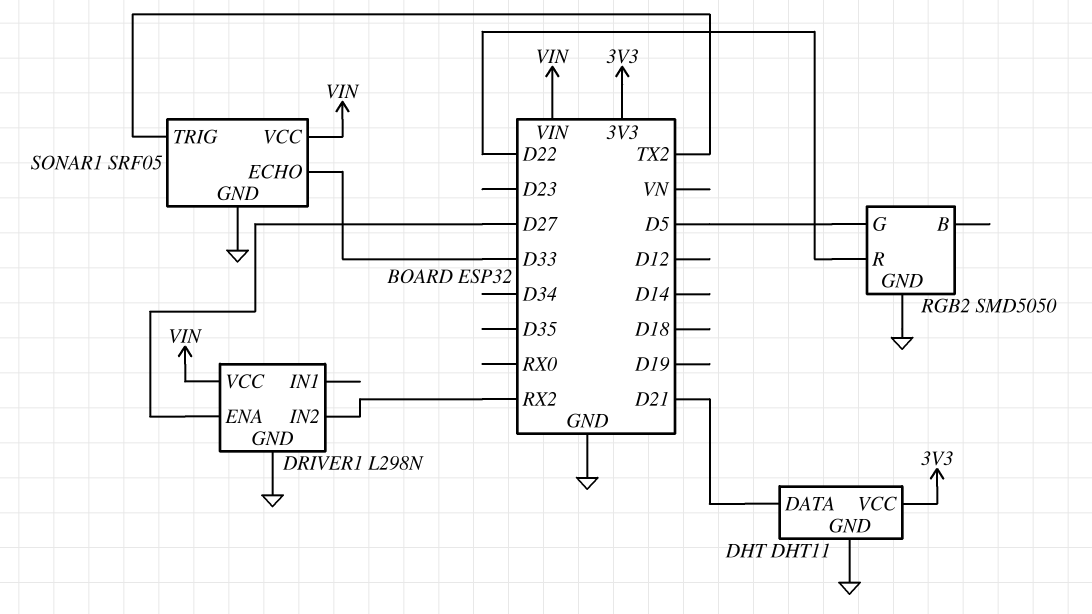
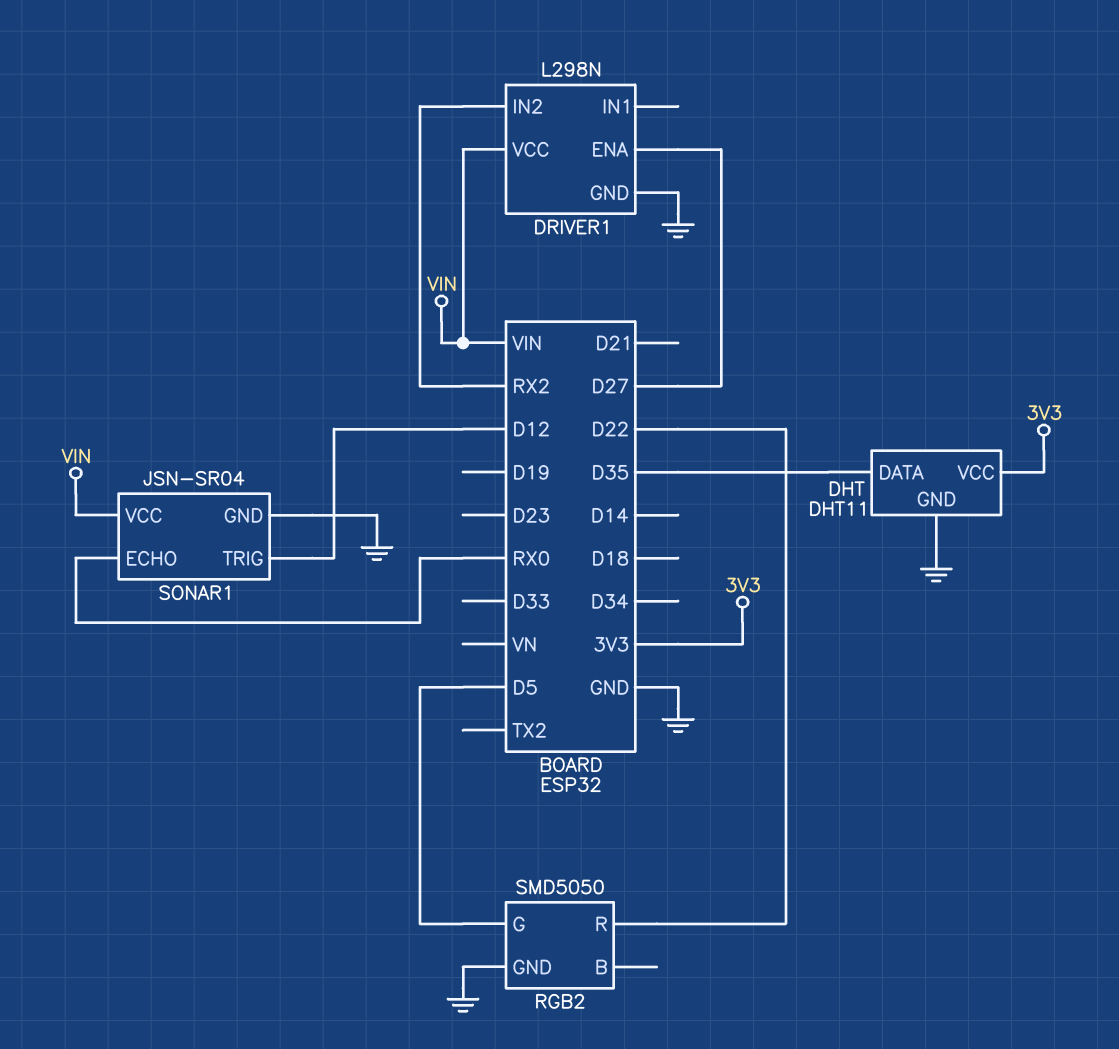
DHT pin DATA: D21 -> D35
SONAR1: SRF05 -> JSN-SR04
SONAR1 pin ECHO: D33 -> RX0
SONAR1 pin TRIG: TX2 -> D12

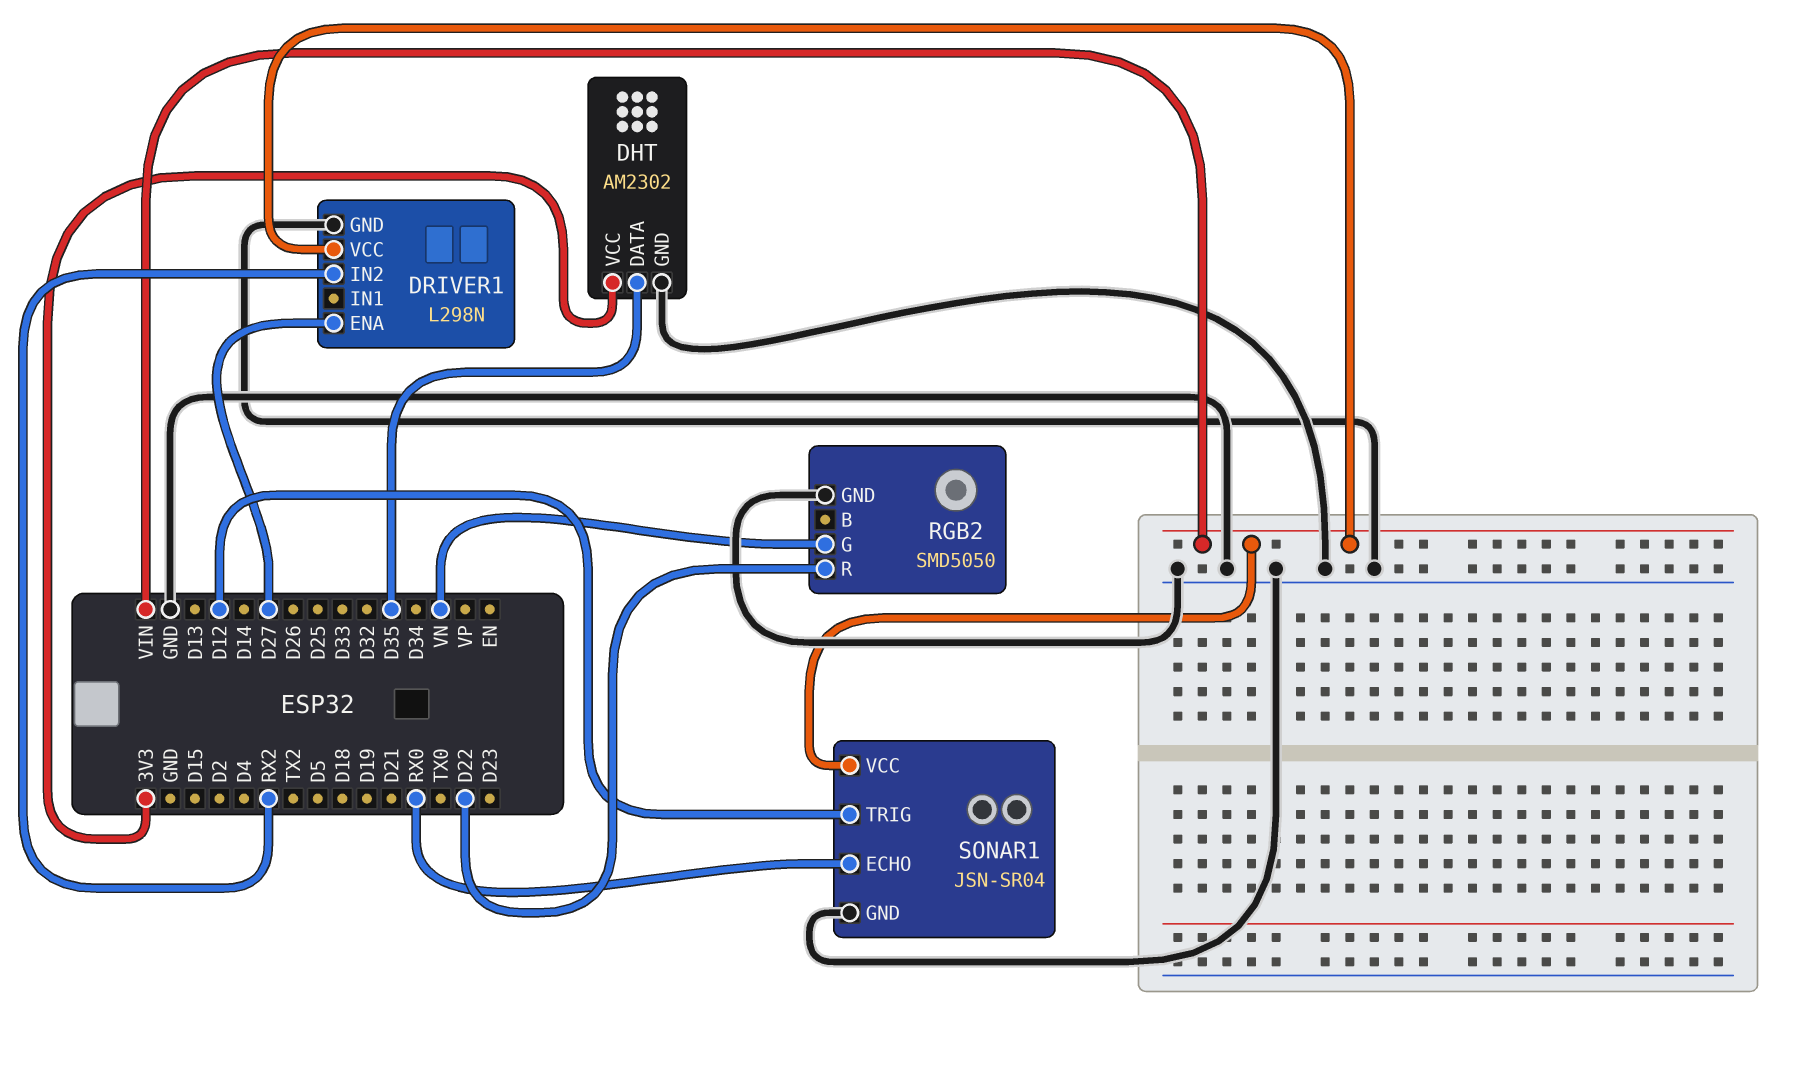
DHT: DHT11 -> AM2302
RGB2 pin G: D5 -> VN

